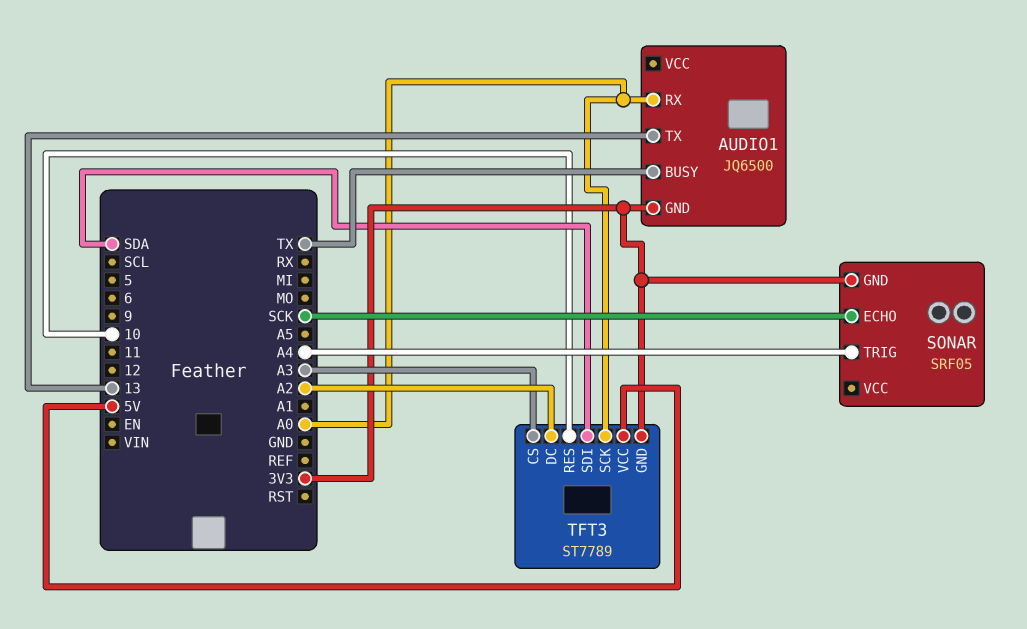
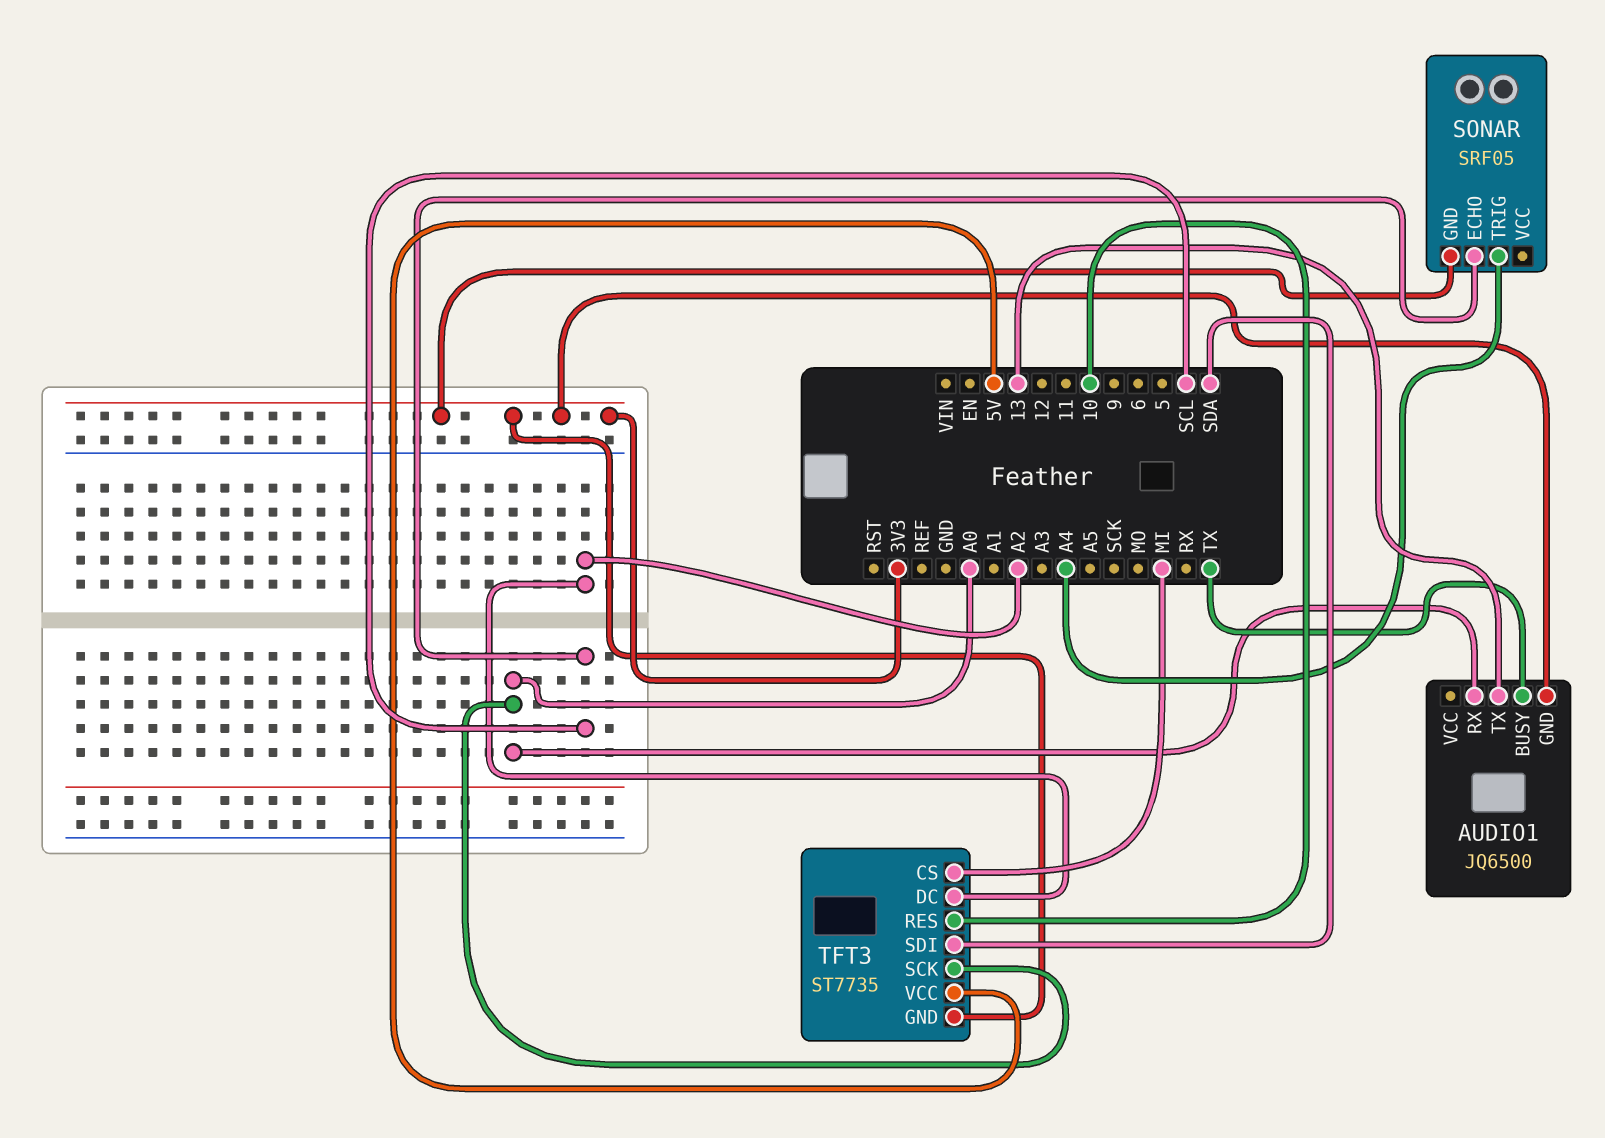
SONAR pin ECHO: SCK -> SCL
TFT3: ST7789 -> ST7735
TFT3 pin CS: A3 -> MI

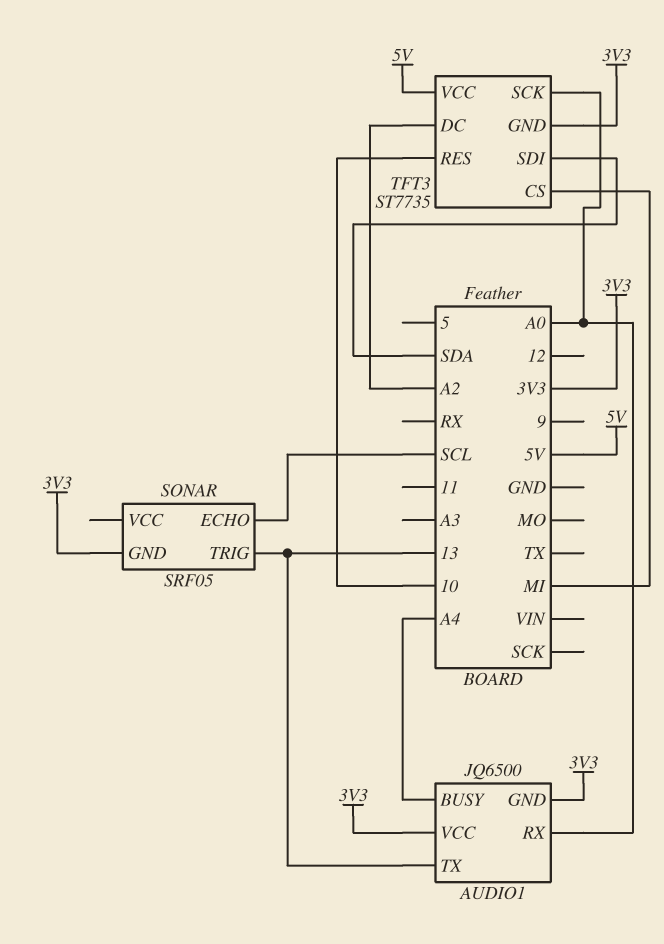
AUDIO1 pin BUSY: TX -> A4
AUDIO1 pin VCC: none -> 3V3
SONAR pin TRIG: A4 -> 13

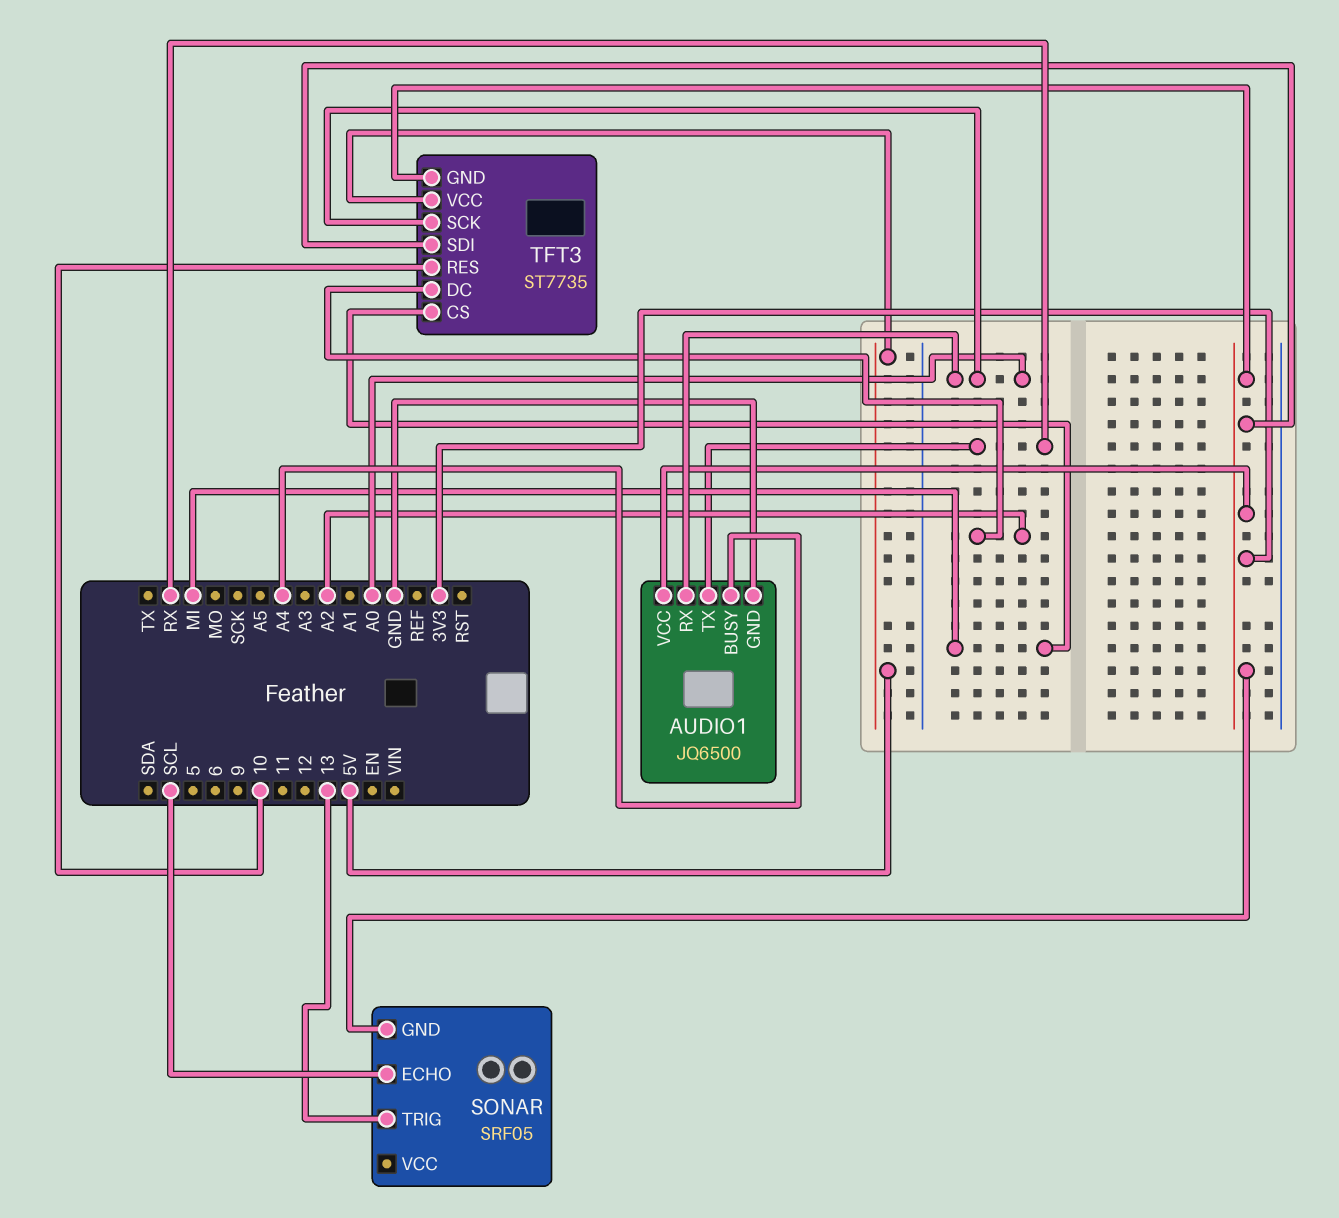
AUDIO1 pin GND: 3V3 -> GND
AUDIO1 pin TX: 13 -> RX
TFT3 pin SDI: SDA -> 3V3

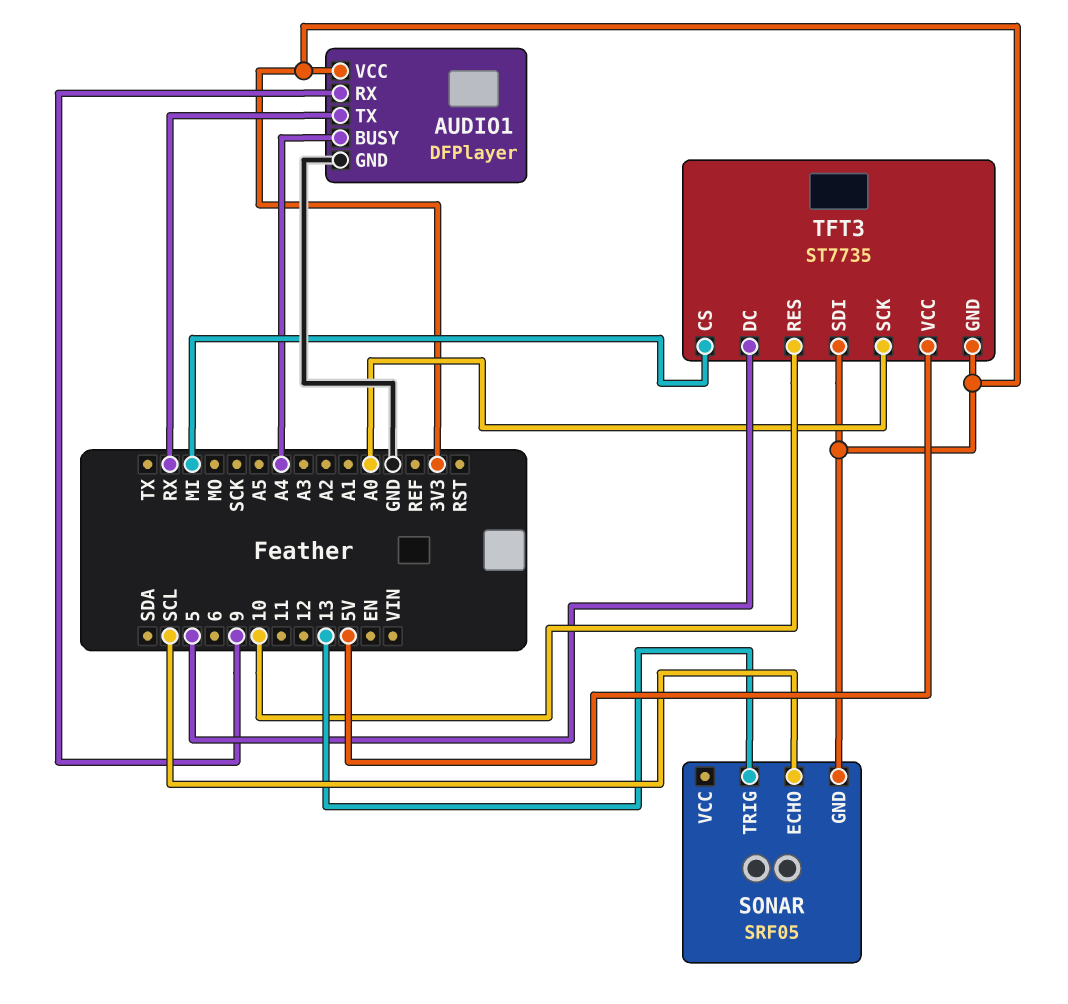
AUDIO1: JQ6500 -> DFPlayer
AUDIO1 pin RX: A0 -> 9
TFT3 pin DC: A2 -> 5

